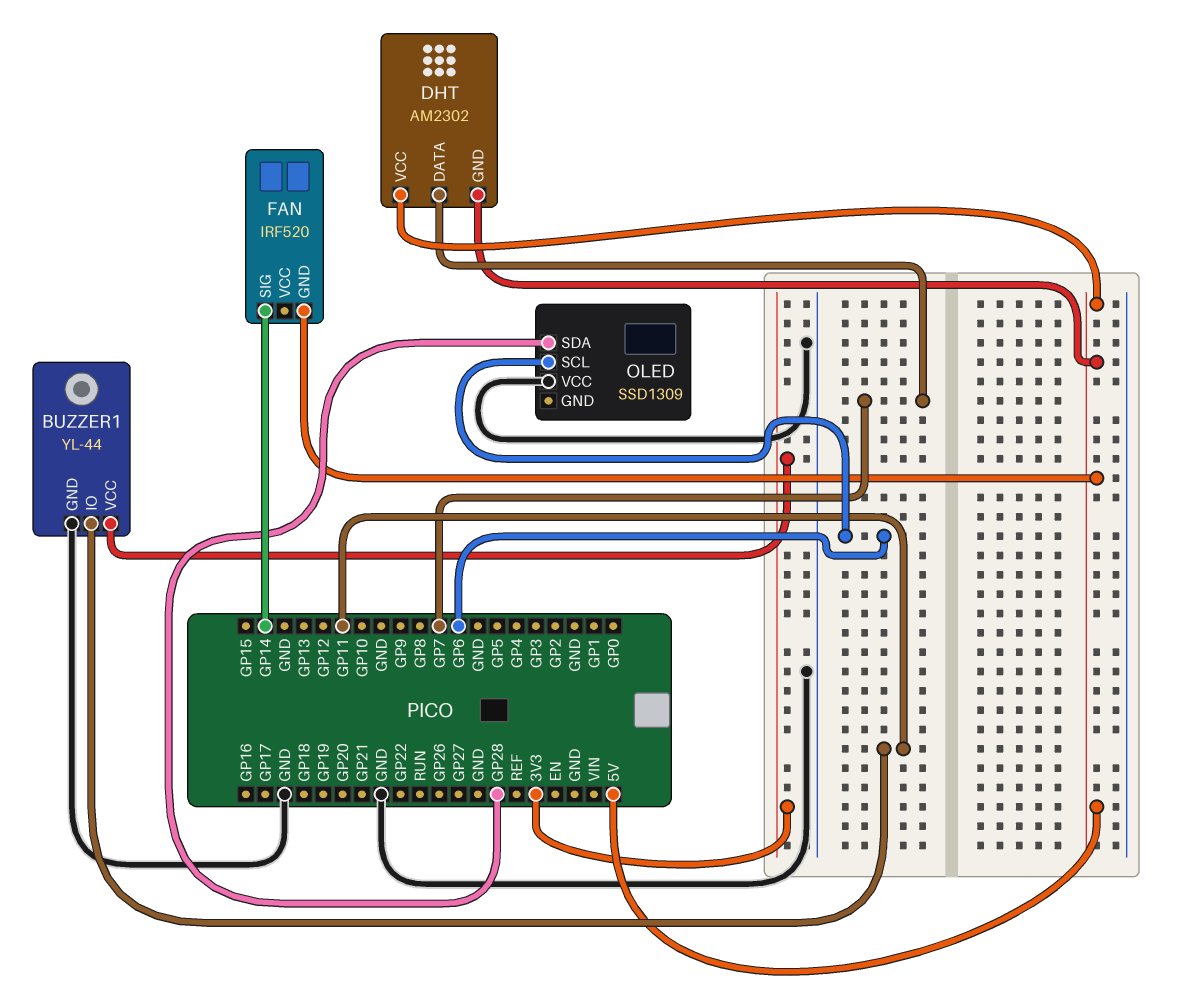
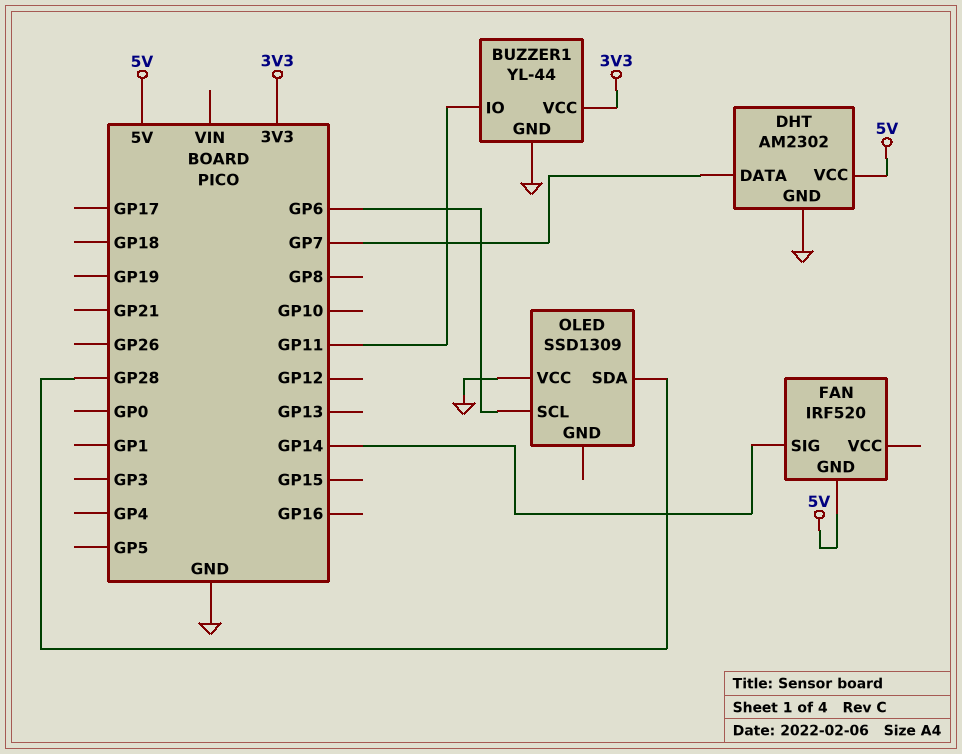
DHT pin GND: 5V -> GND

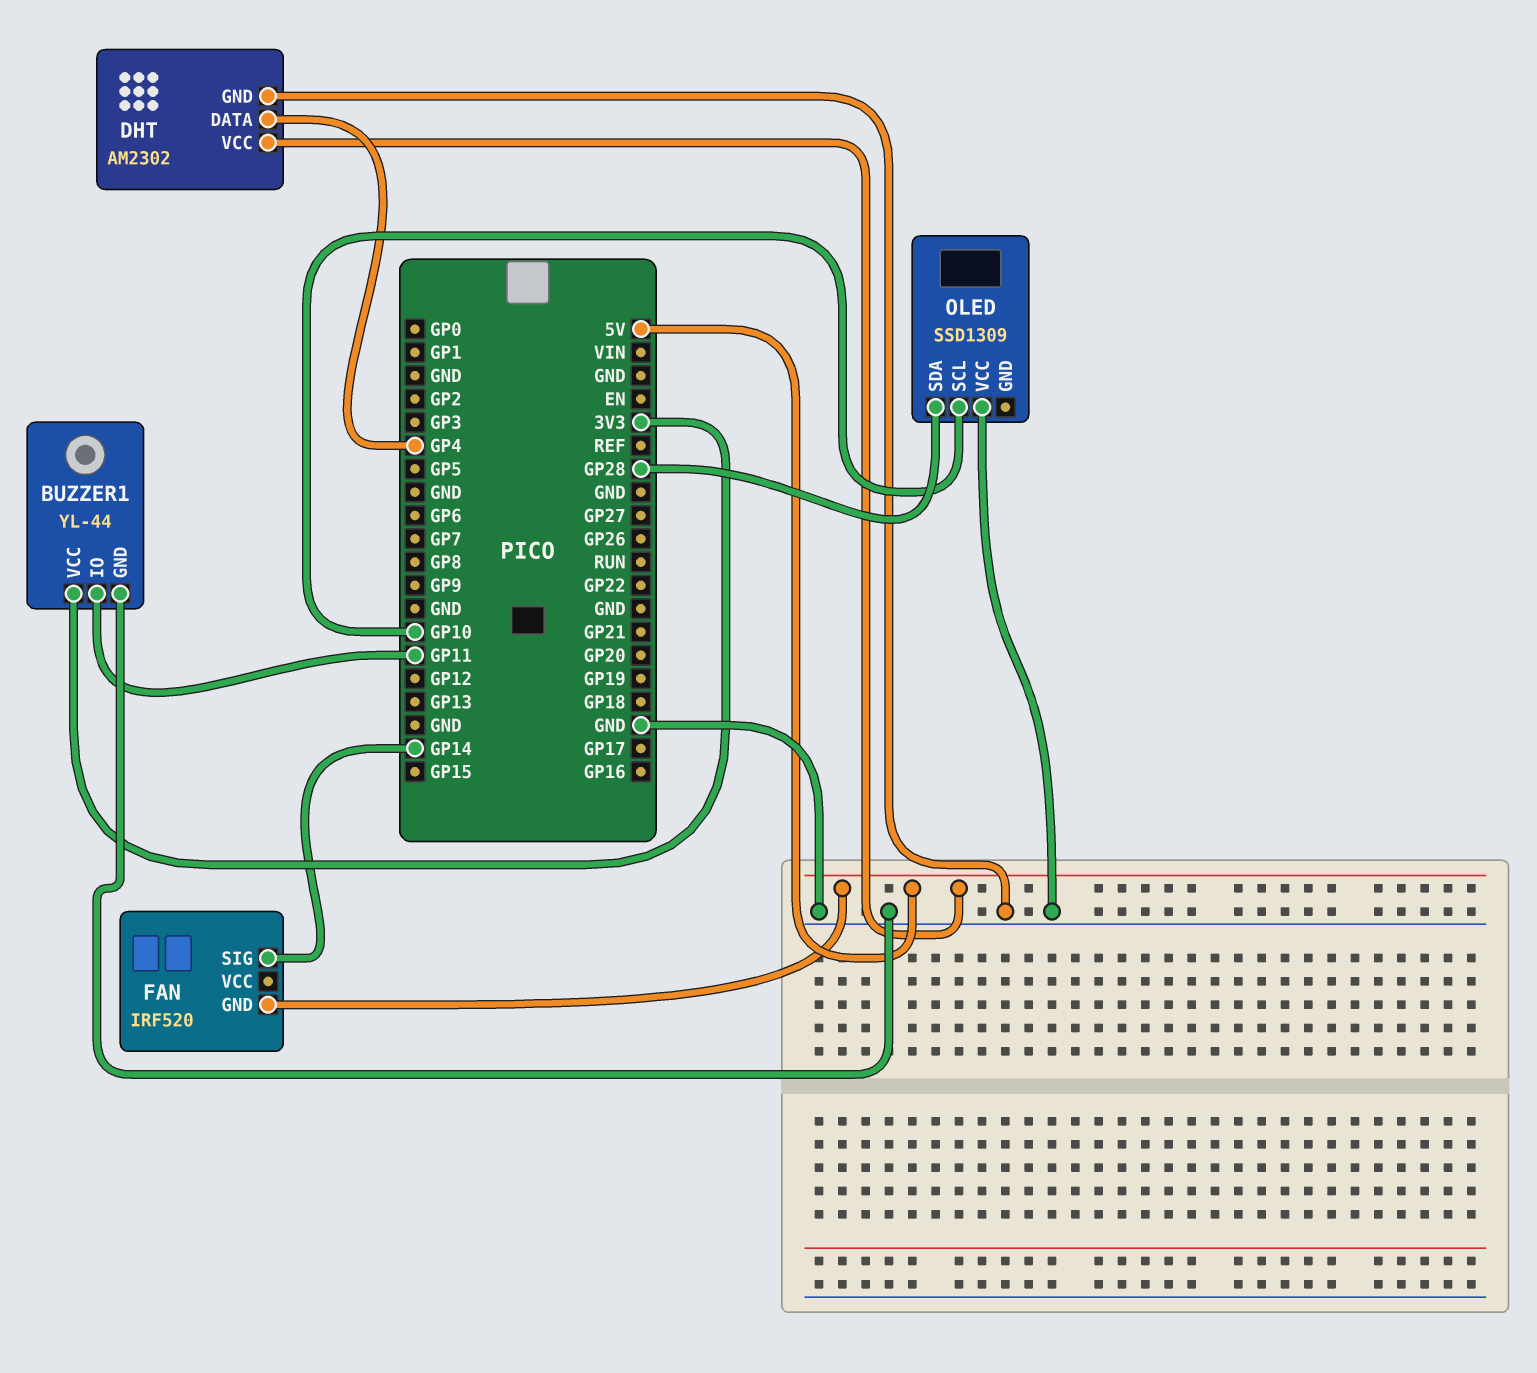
DHT pin DATA: GP7 -> GP4
OLED pin SCL: GP6 -> GP10

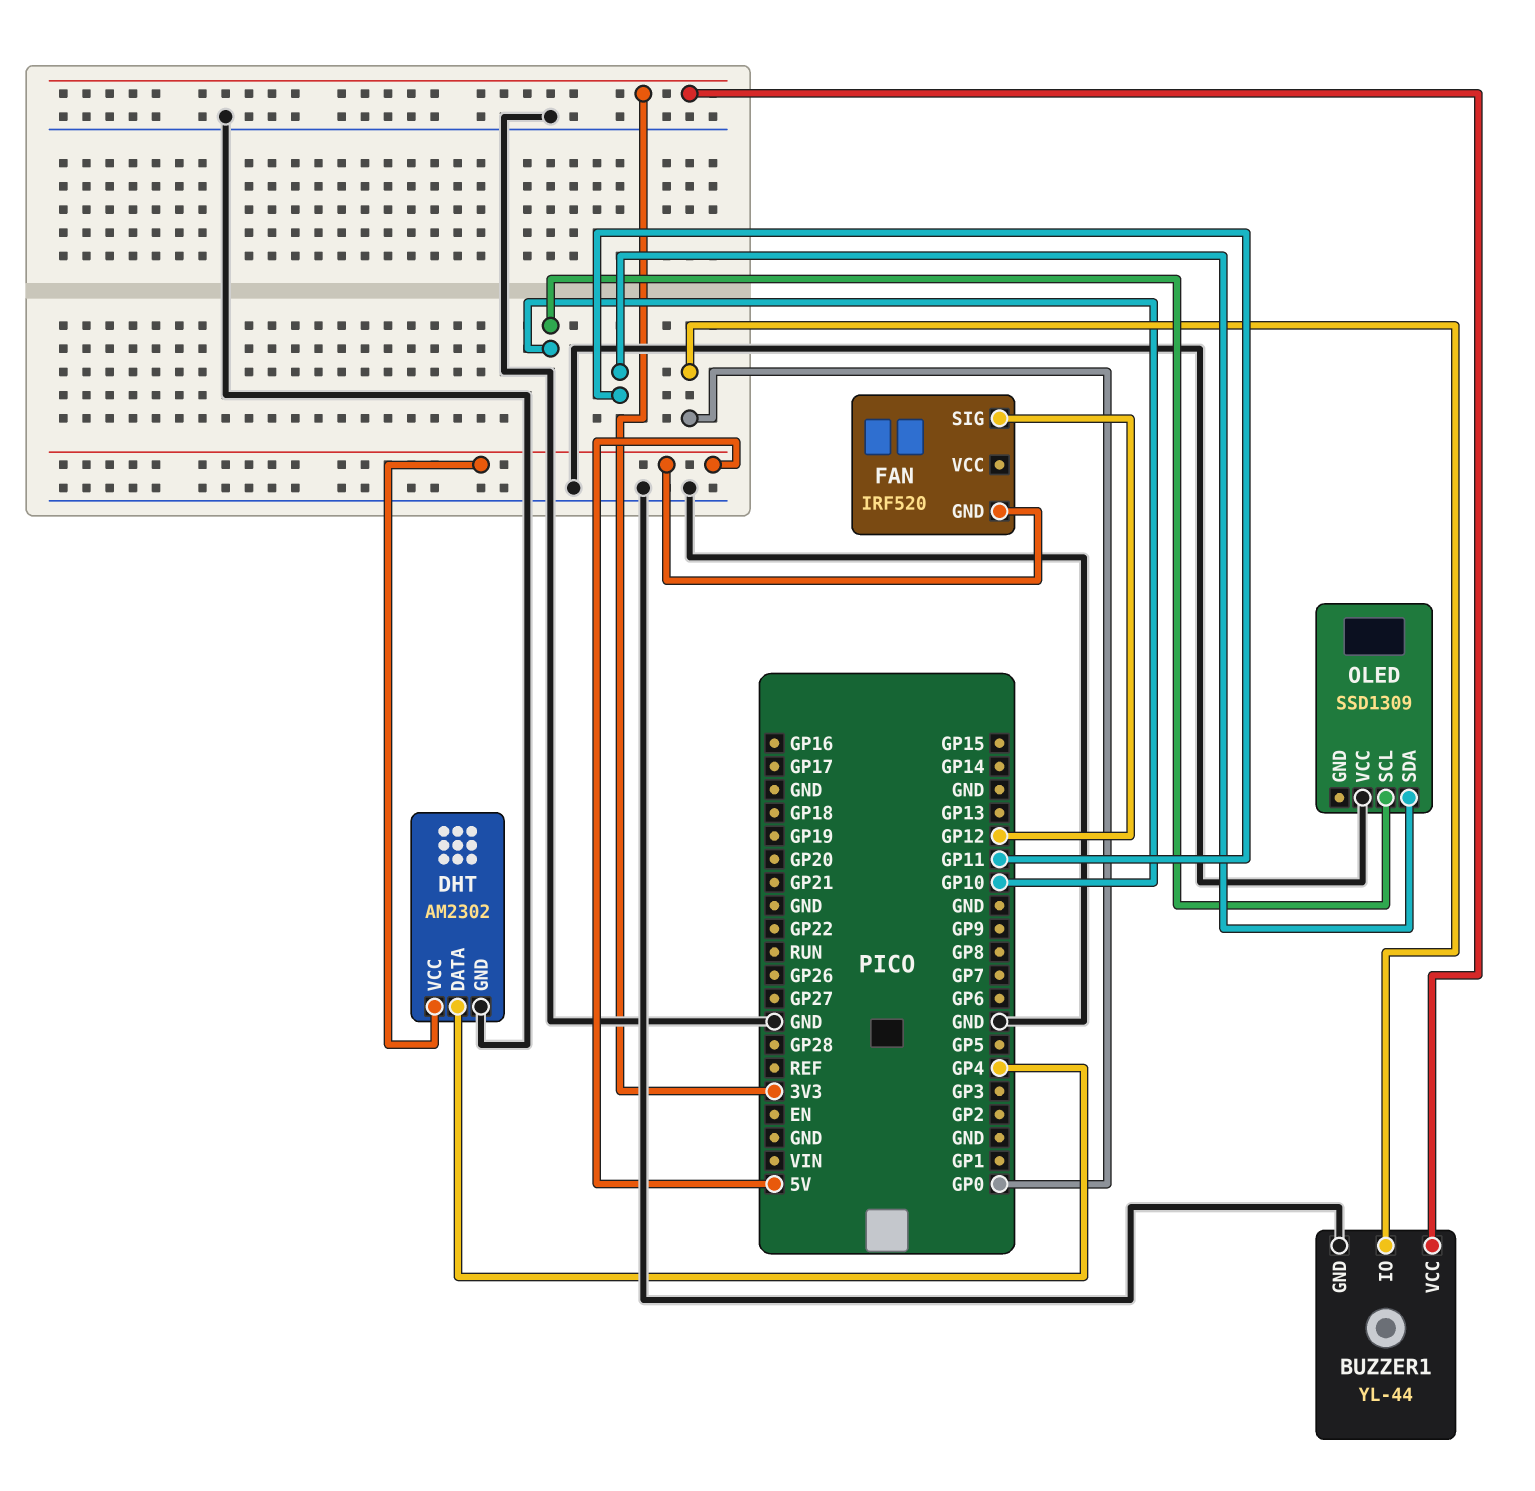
BUZZER1 pin IO: GP11 -> GP0
FAN pin SIG: GP14 -> GP12
OLED pin SDA: GP28 -> GP11

